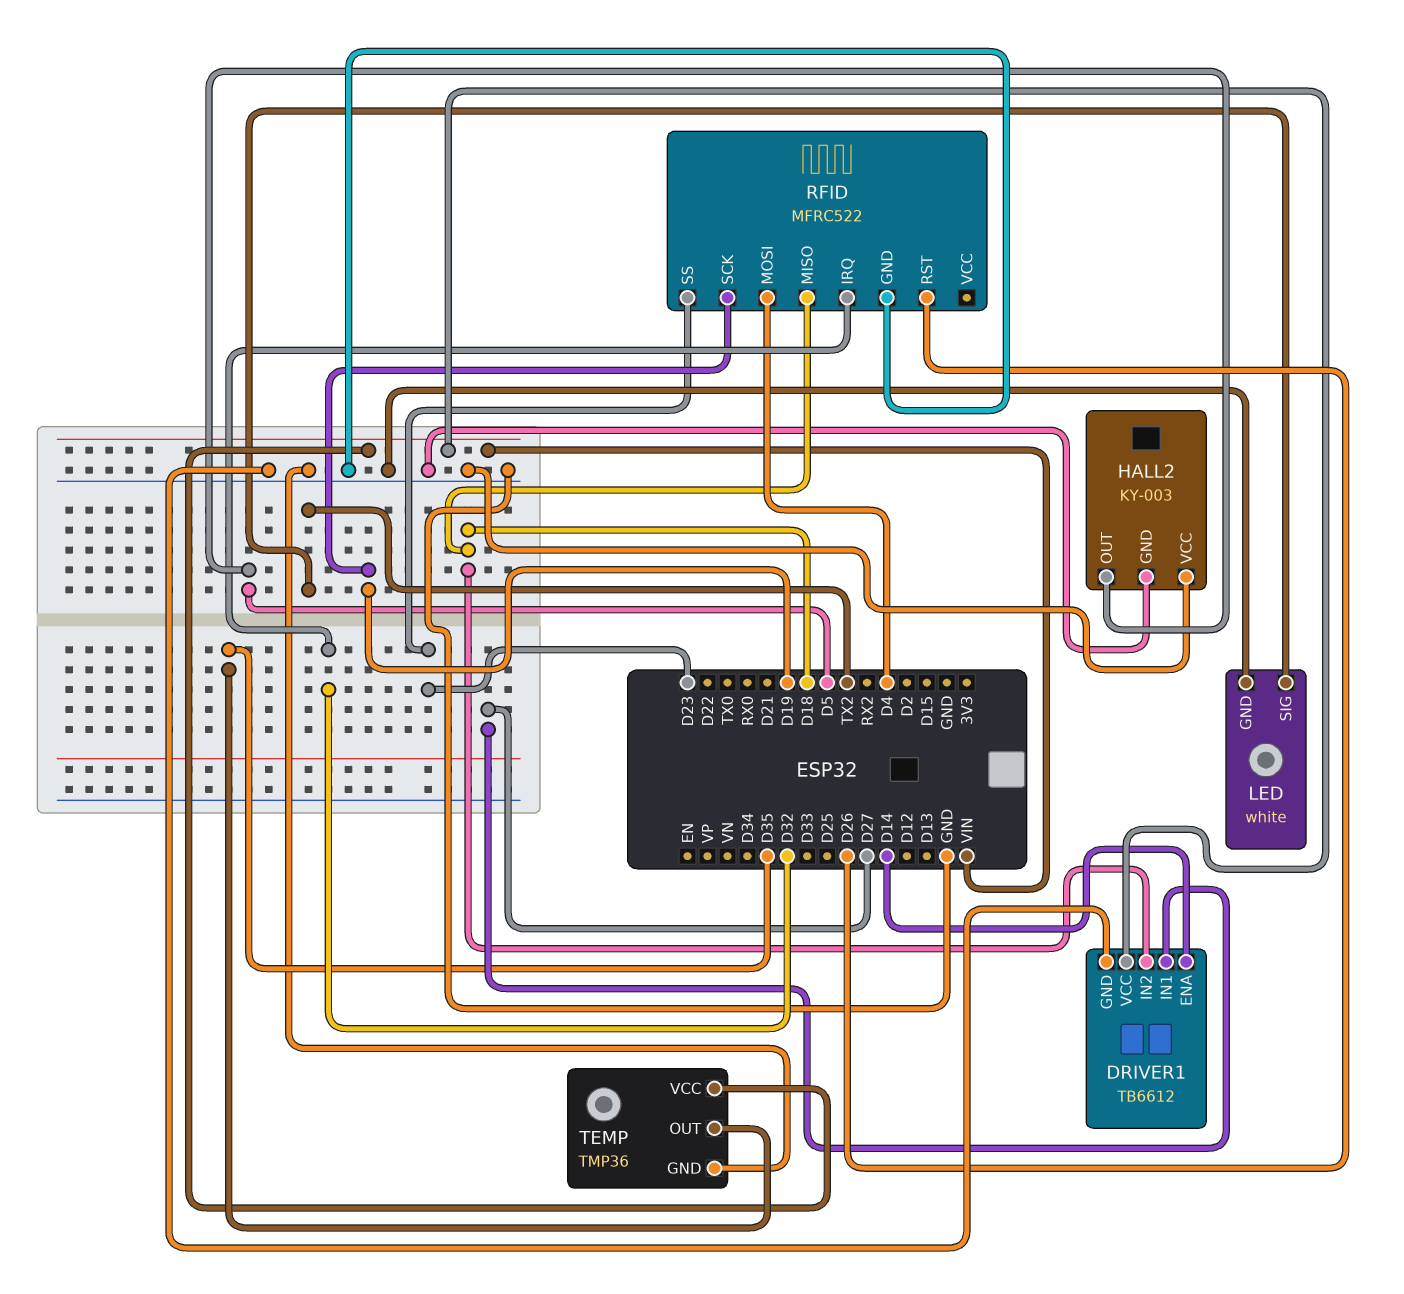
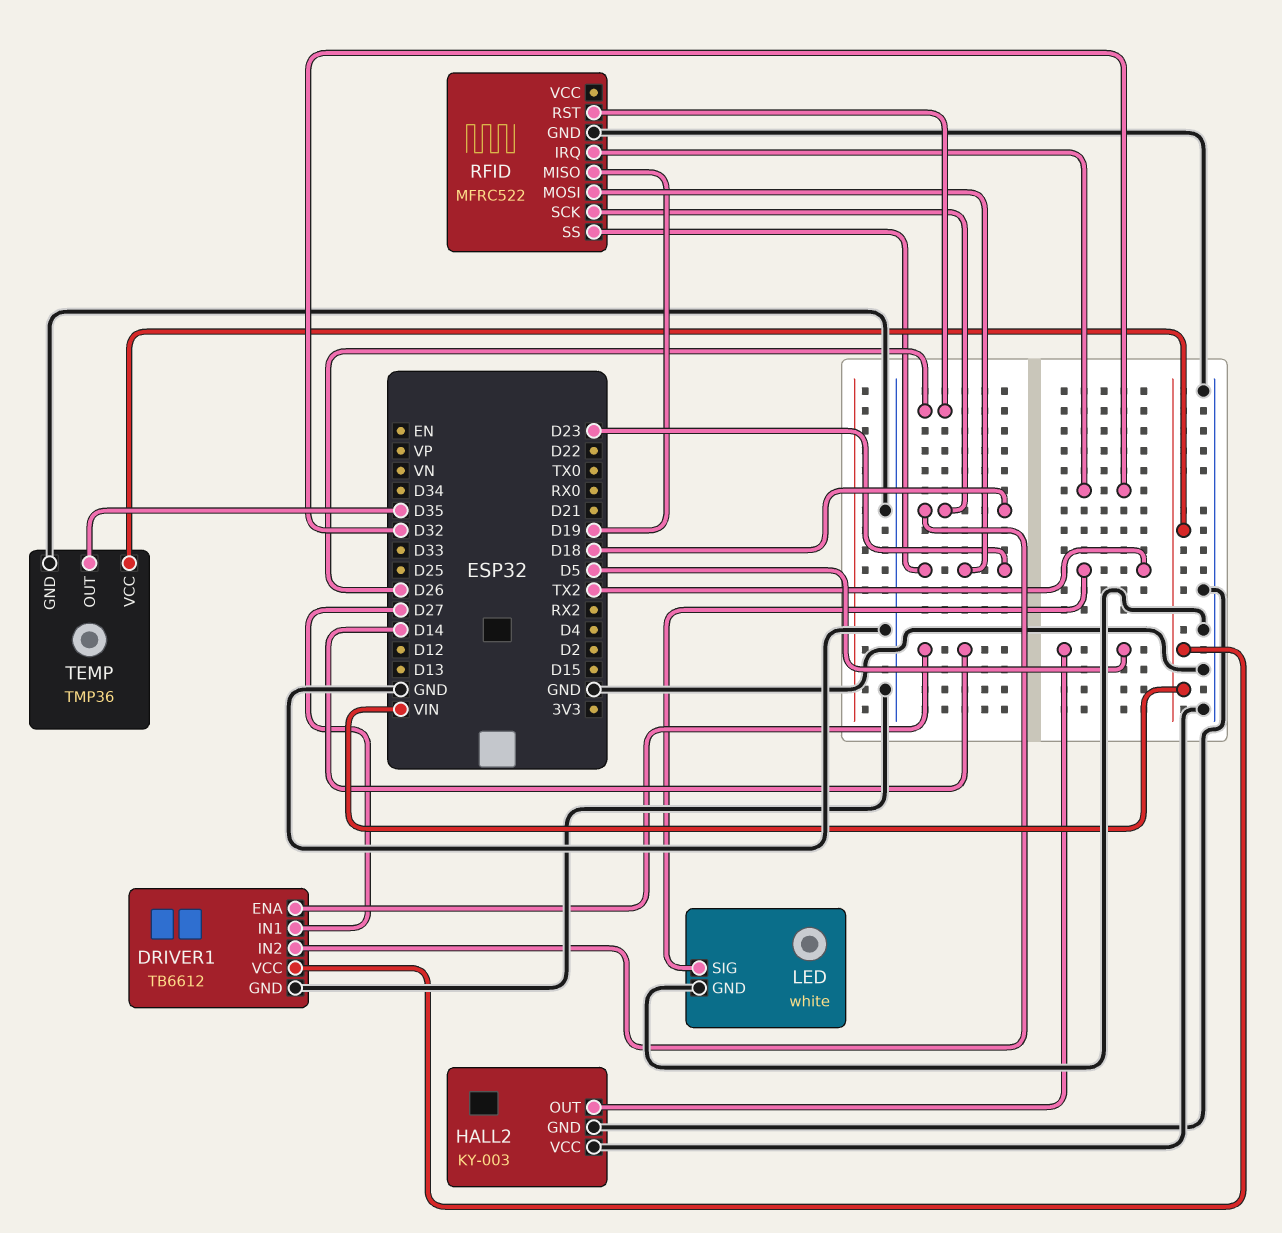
RFID pin MISO: D18 -> D19
RFID pin MOSI: D4 -> D23
RFID pin SCK: D19 -> D18

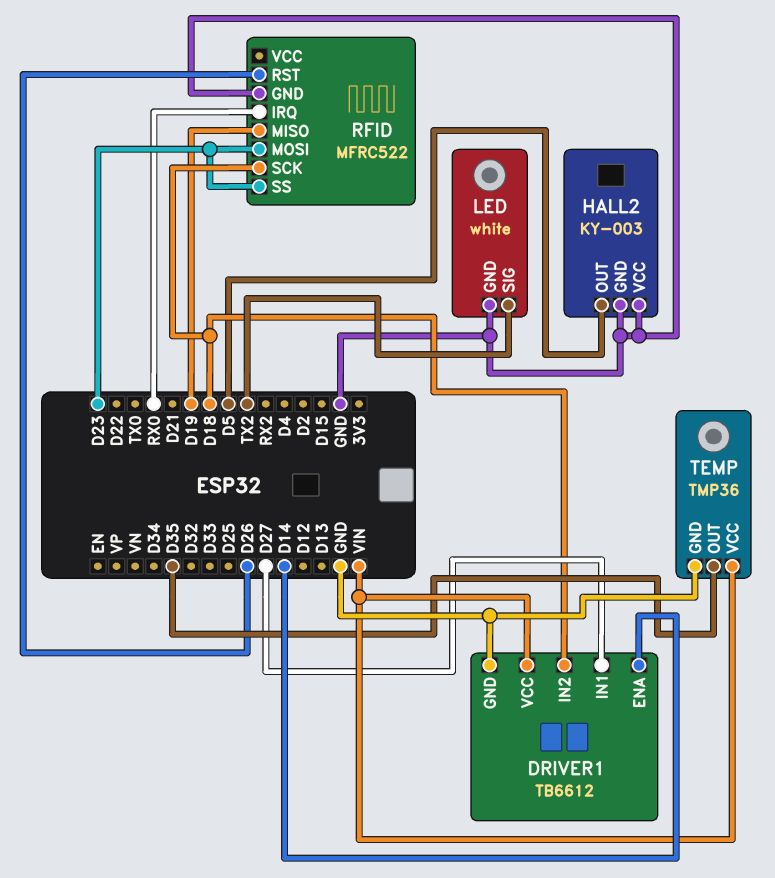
RFID pin IRQ: D32 -> RX0

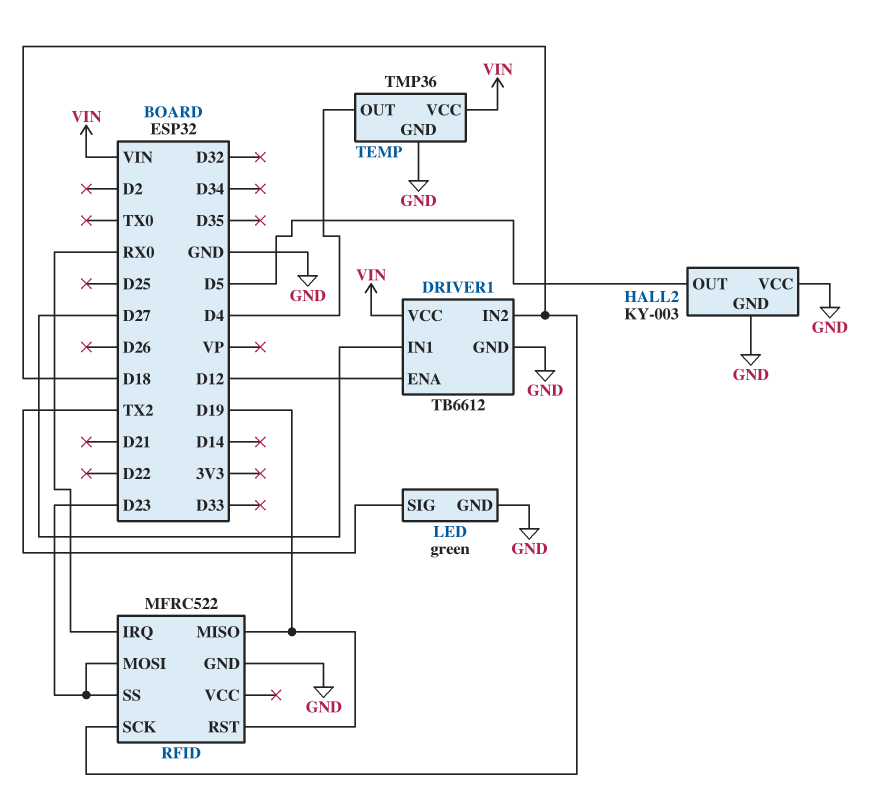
DRIVER1 pin ENA: D14 -> D12
LED: white -> green
RFID pin RST: D26 -> D19
TEMP pin OUT: D35 -> D4

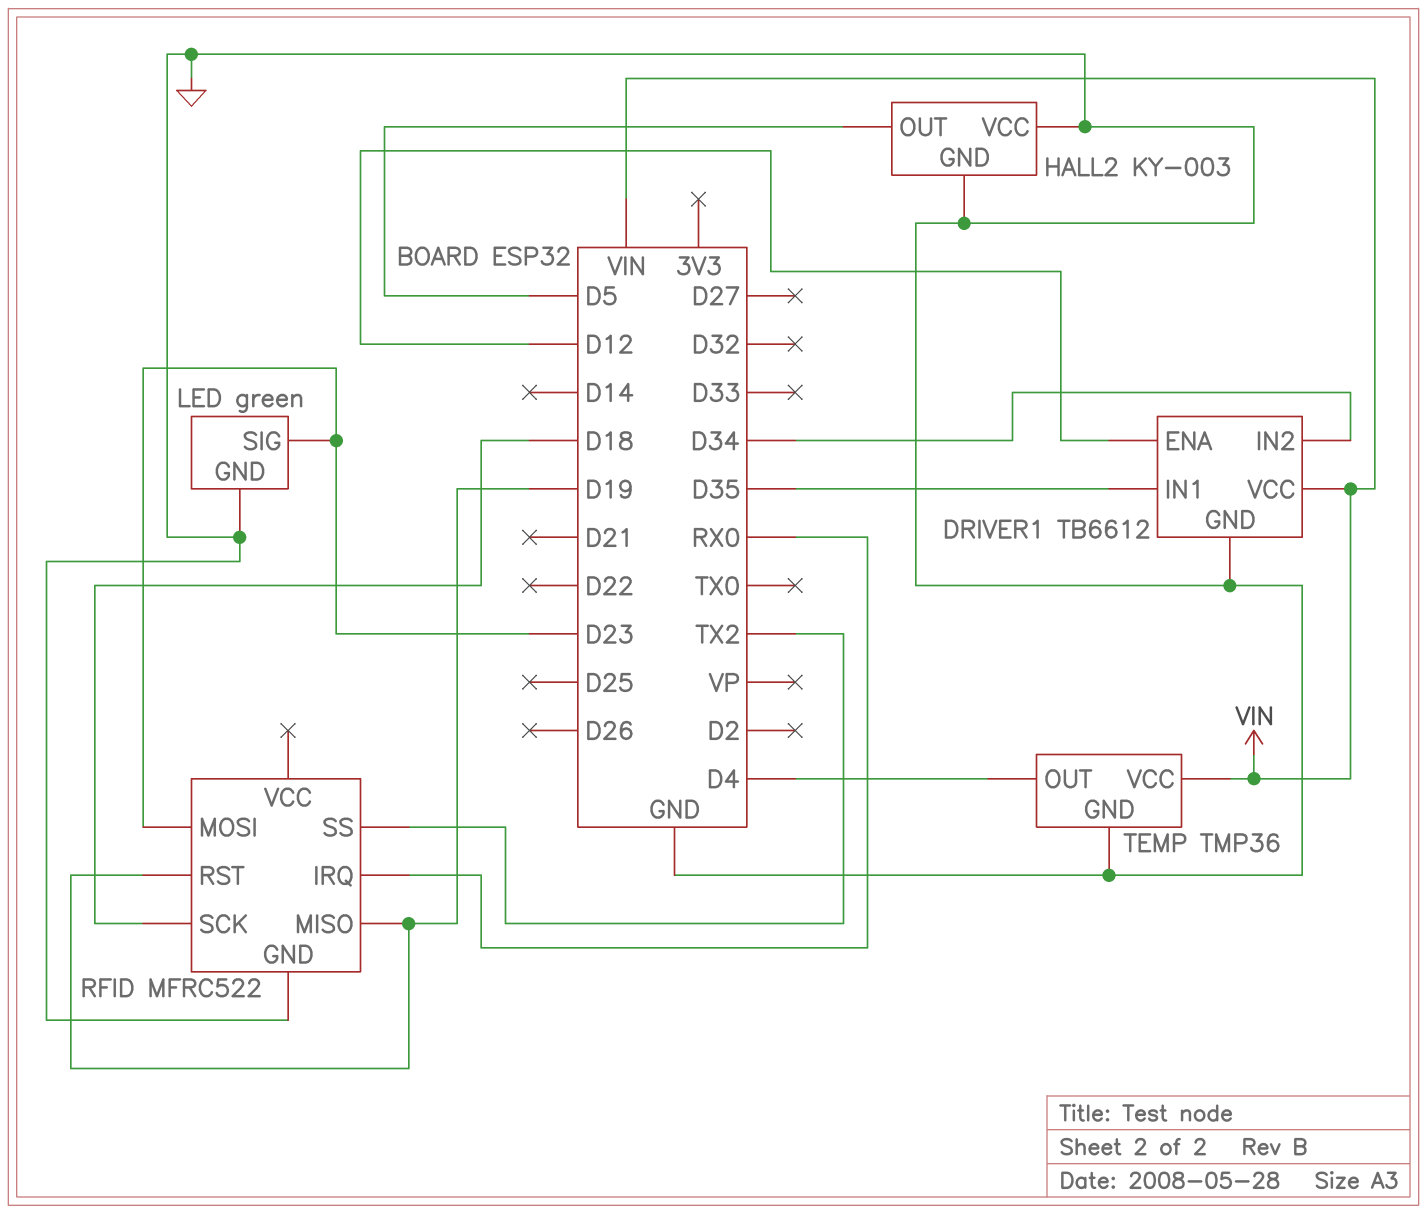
DRIVER1 pin IN1: D27 -> D35
DRIVER1 pin IN2: D18 -> D34
LED pin SIG: TX2 -> D23
RFID pin SS: D23 -> TX2

